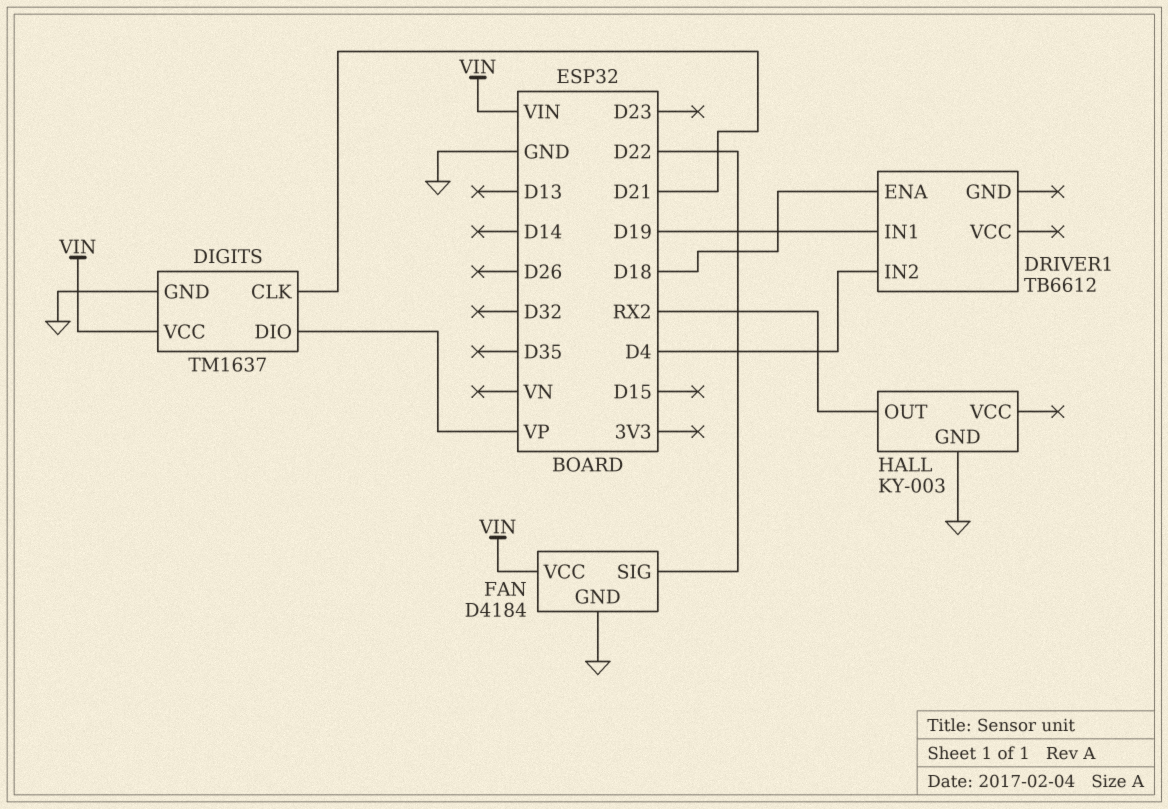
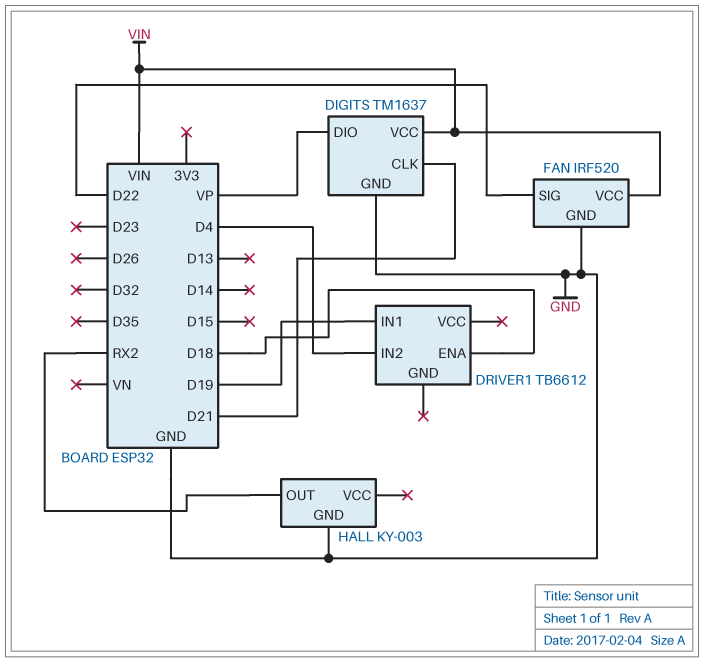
FAN: D4184 -> IRF520

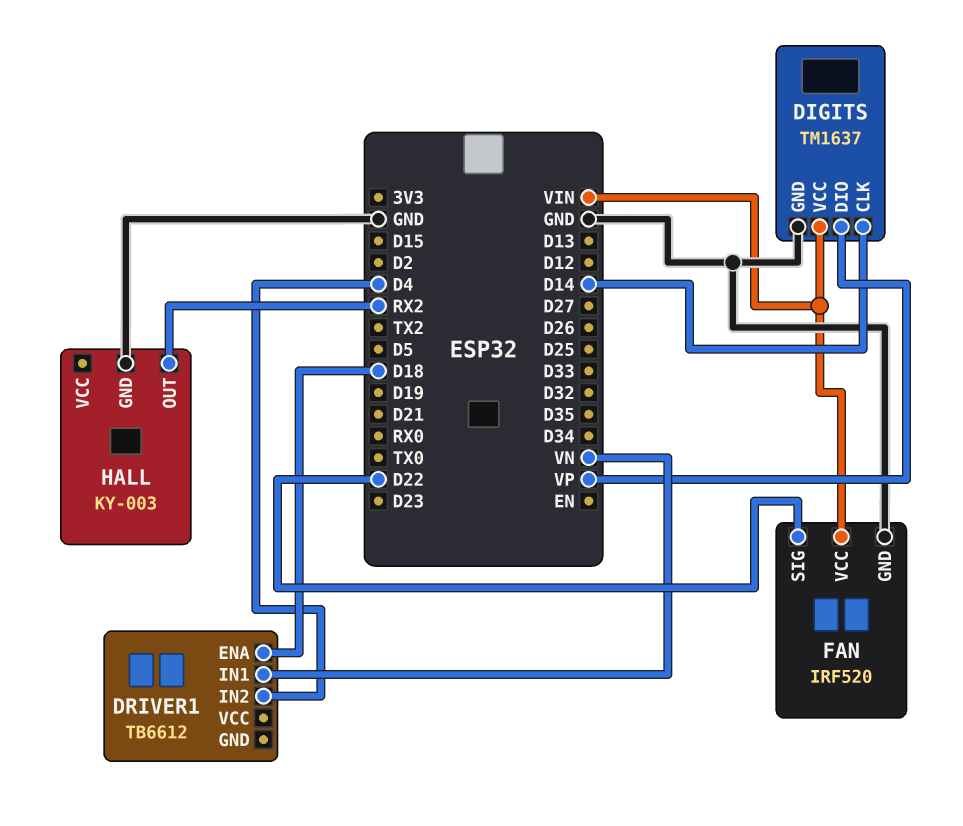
DIGITS pin CLK: D21 -> D14
DRIVER1 pin IN1: D19 -> VN

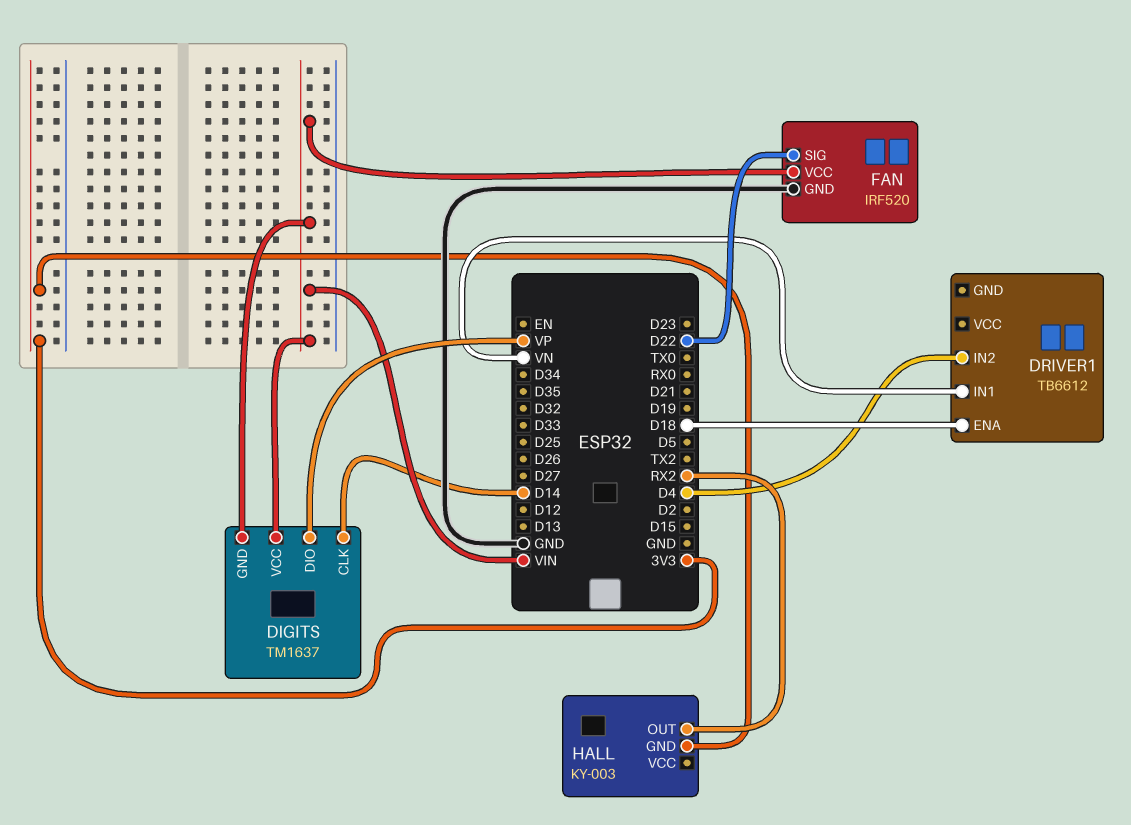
DIGITS pin GND: GND -> VIN
HALL pin GND: GND -> 3V3

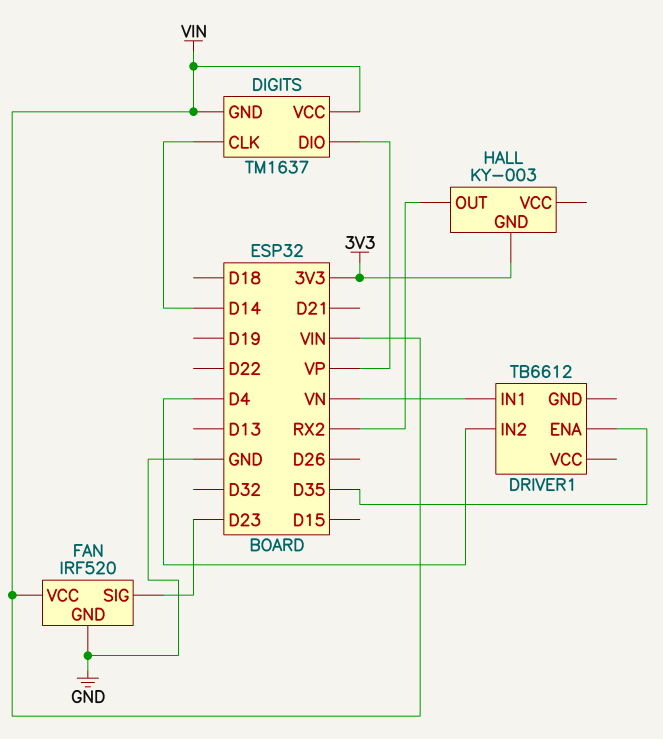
DRIVER1 pin ENA: D18 -> D35
FAN pin SIG: D22 -> D23

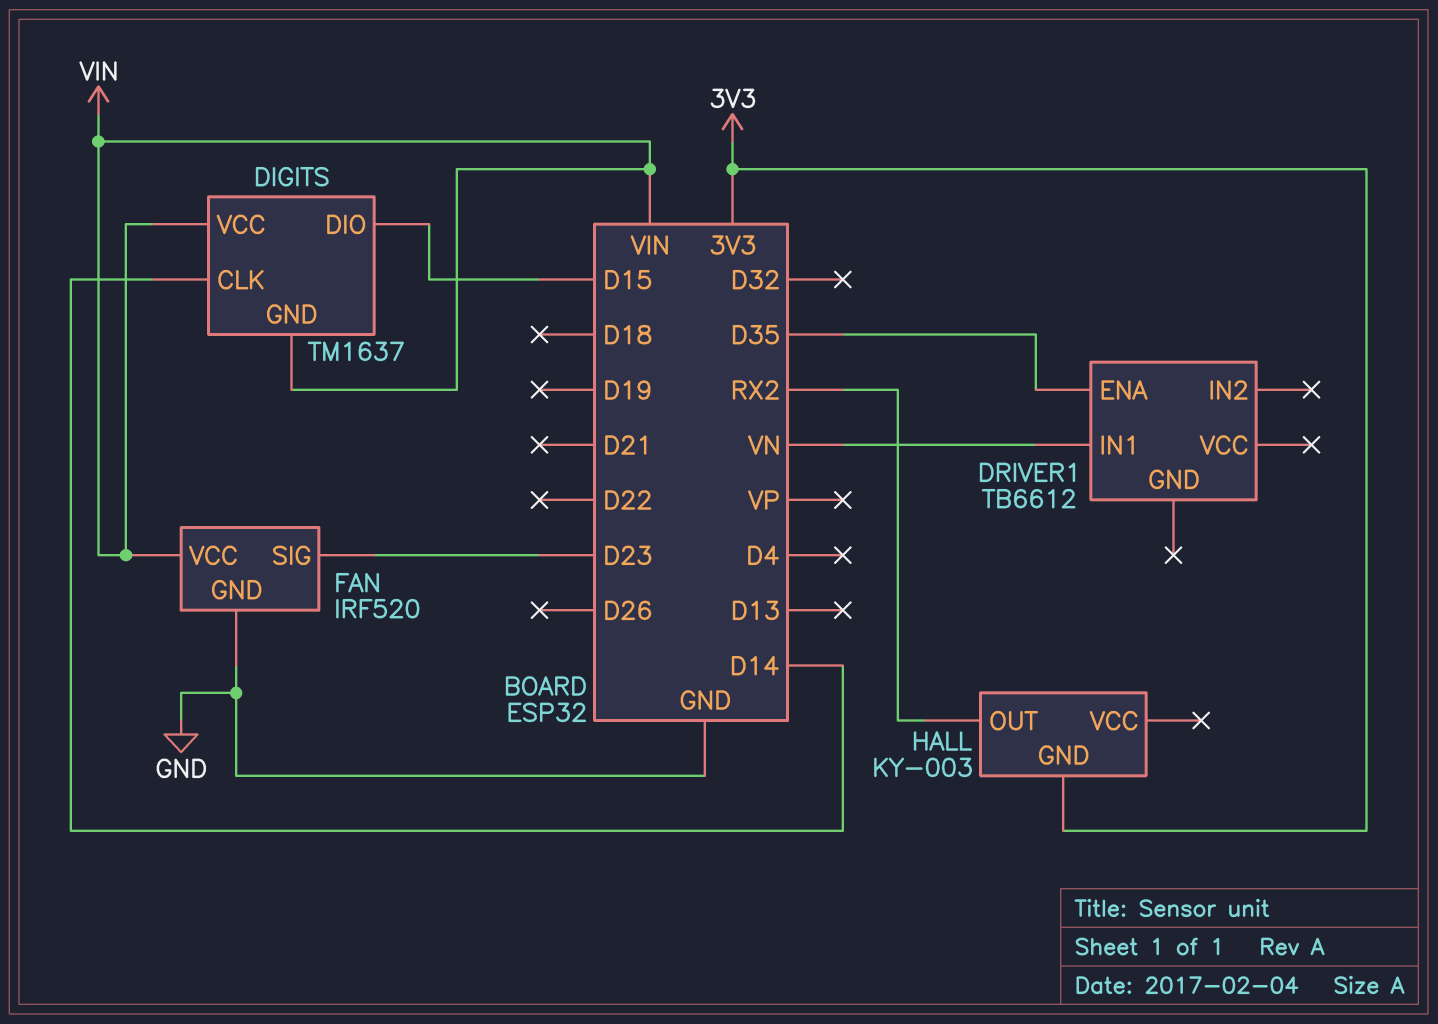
DIGITS pin DIO: VP -> D15
DRIVER1 pin IN2: D4 -> none

